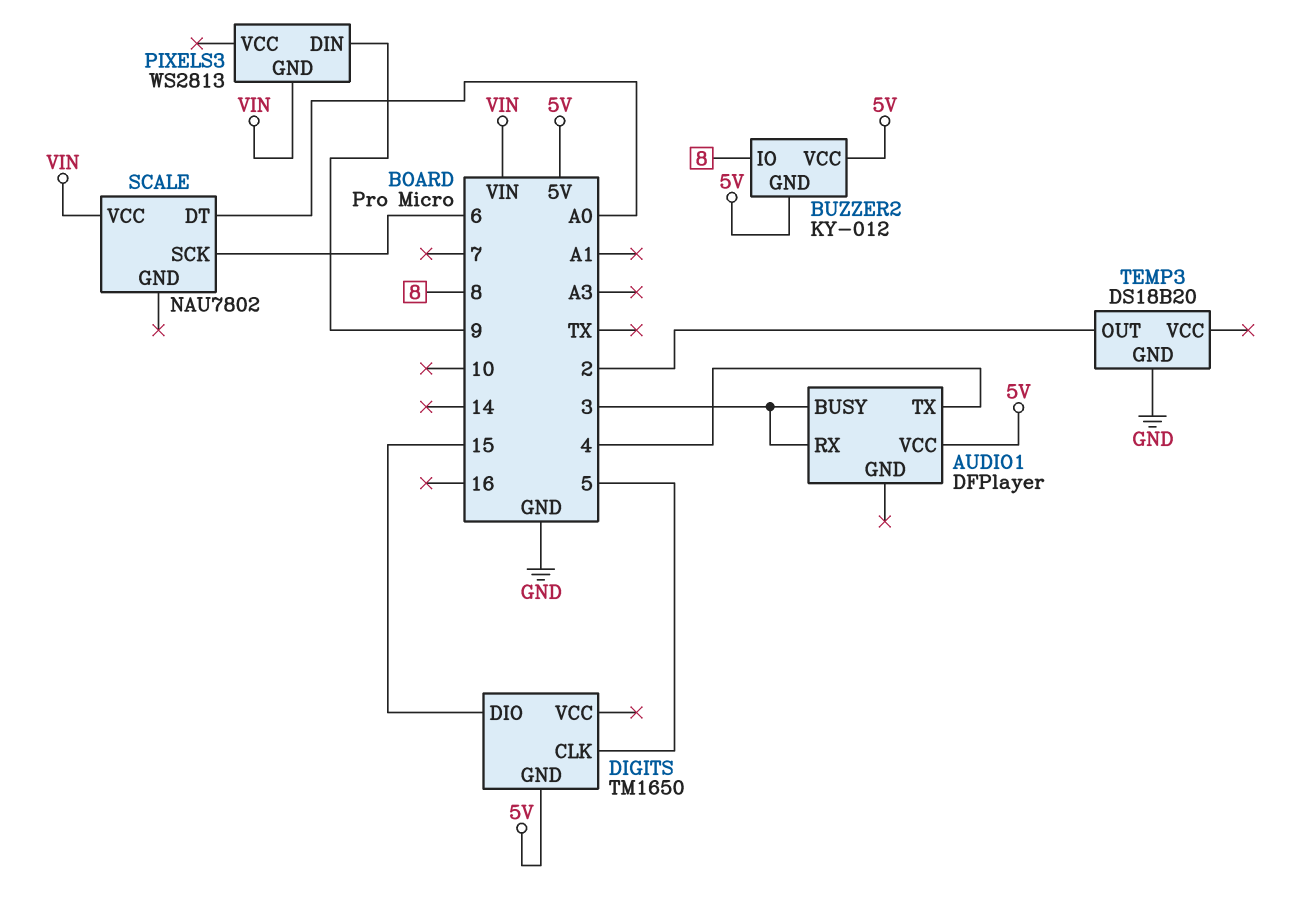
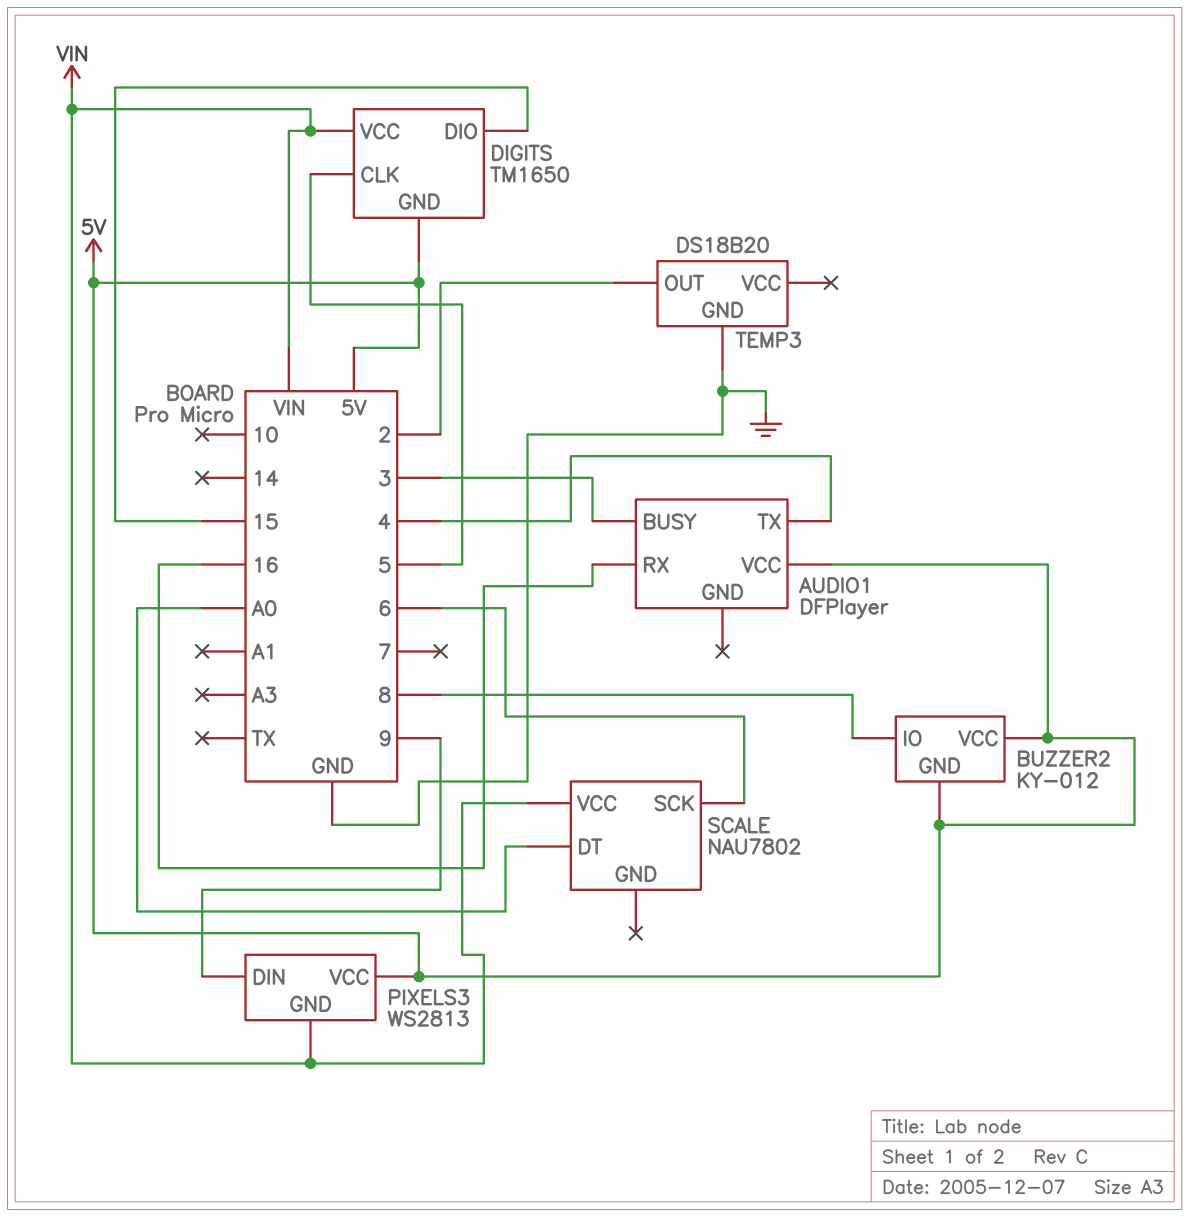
AUDIO1 pin RX: 3 -> 16
DIGITS pin VCC: none -> VIN
PIXELS3 pin VCC: none -> 5V

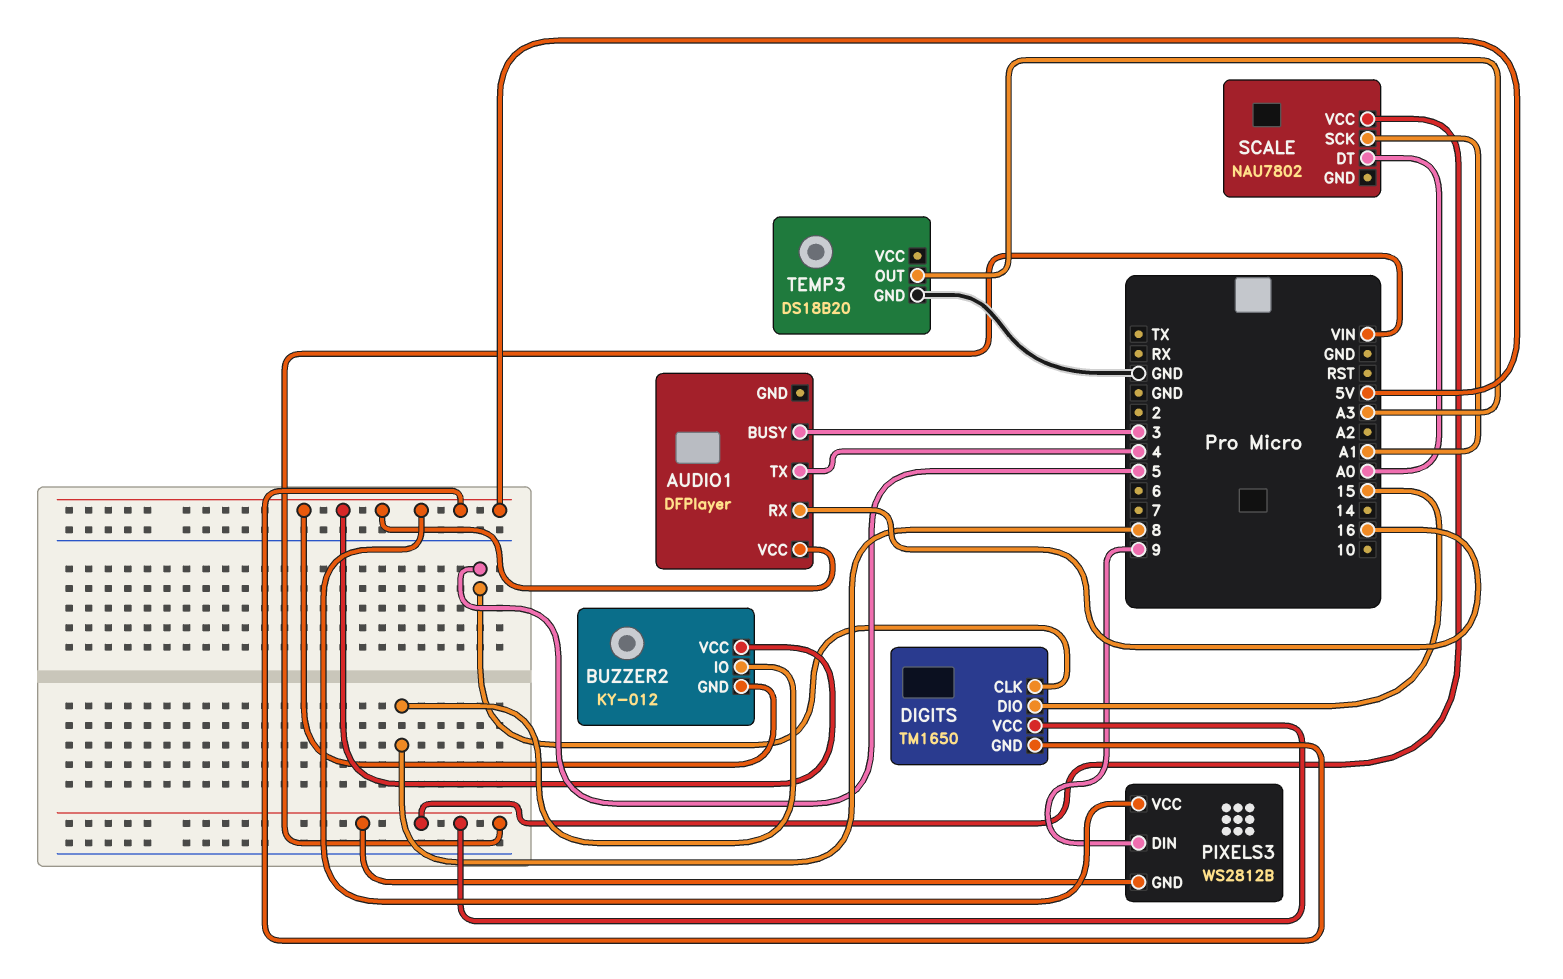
PIXELS3: WS2813 -> WS2812B
SCALE pin SCK: 6 -> A1
TEMP3 pin OUT: 2 -> A3

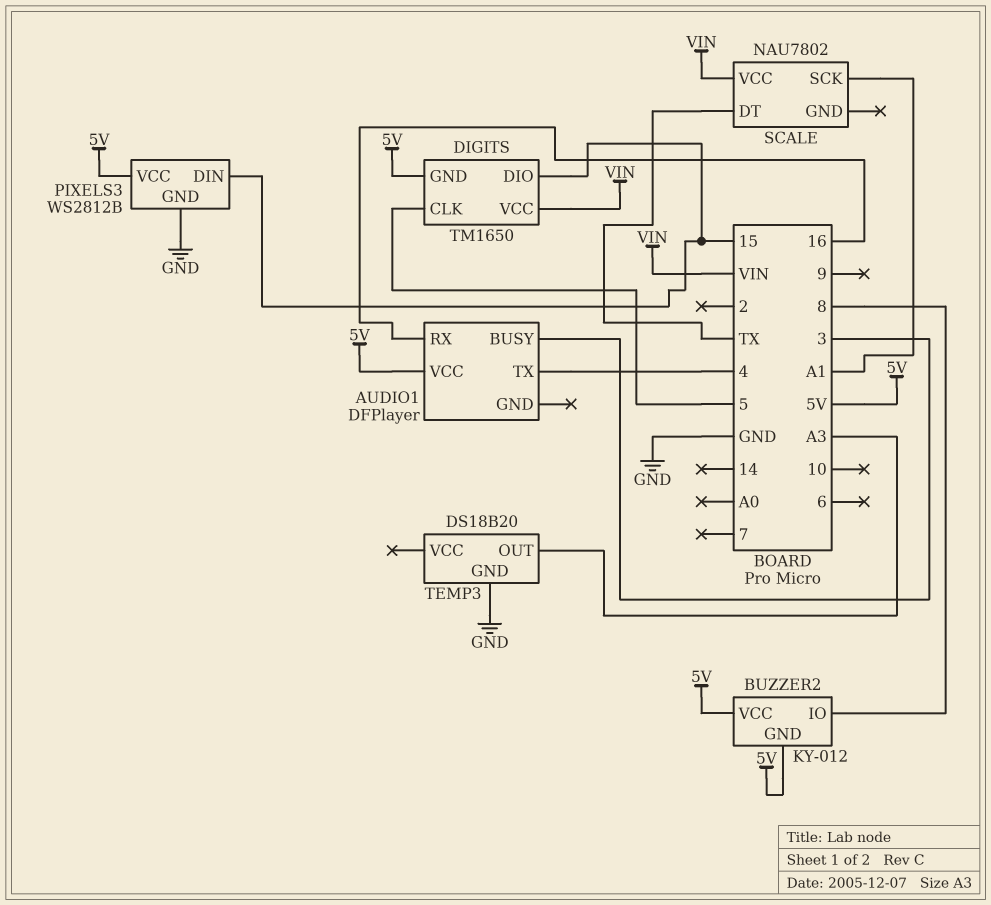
PIXELS3 pin DIN: 9 -> 15
PIXELS3 pin GND: VIN -> GND
SCALE pin DT: A0 -> TX

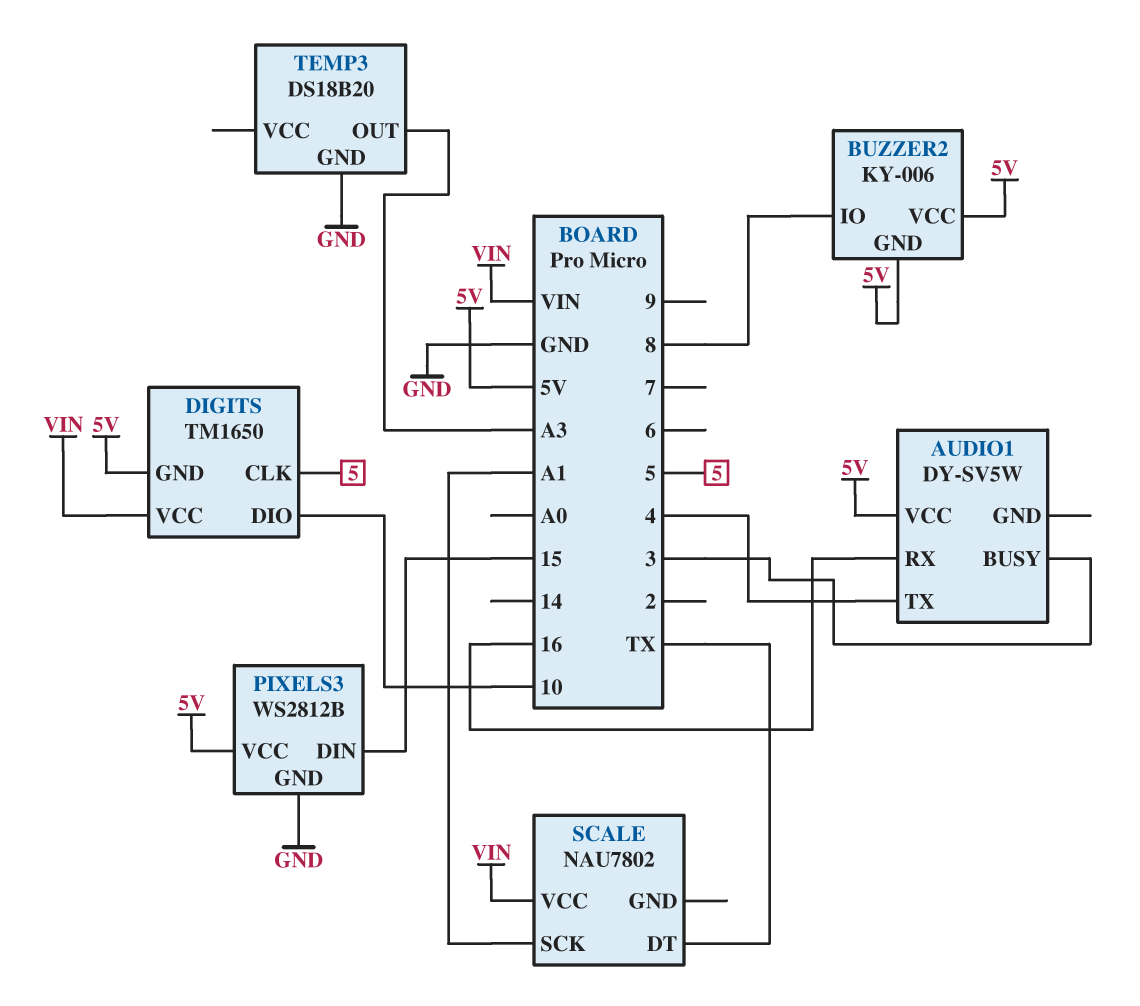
AUDIO1: DFPlayer -> DY-SV5W
BUZZER2: KY-012 -> KY-006
DIGITS pin DIO: 15 -> 10

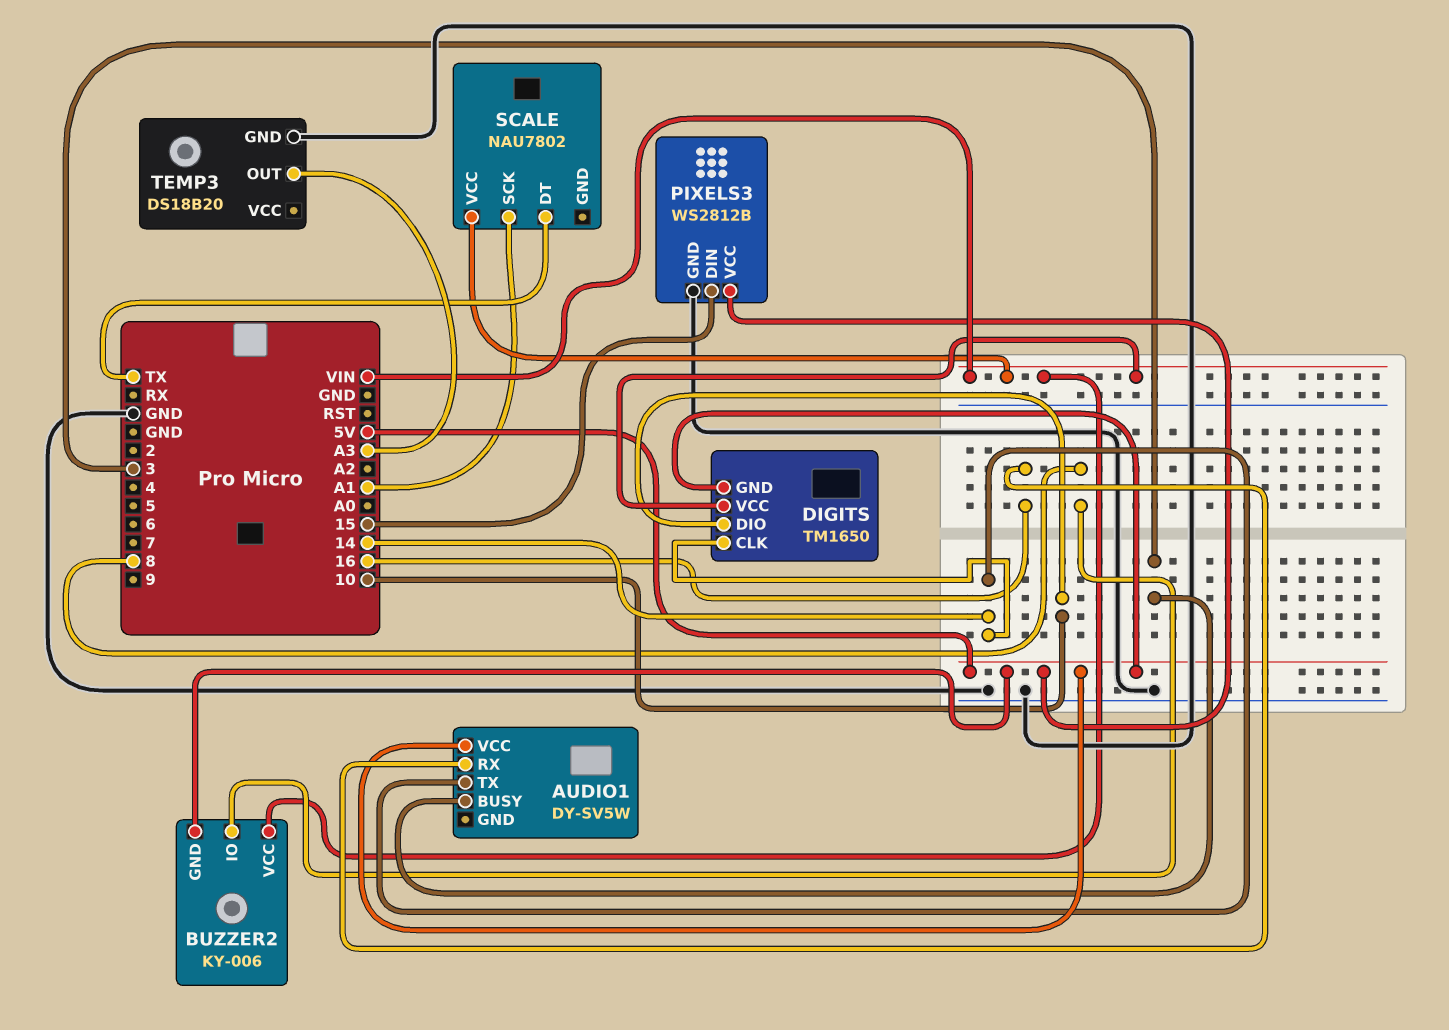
AUDIO1 pin TX: 4 -> 14
BUZZER2 pin VCC: 5V -> VIN
DIGITS pin CLK: 5 -> 14

